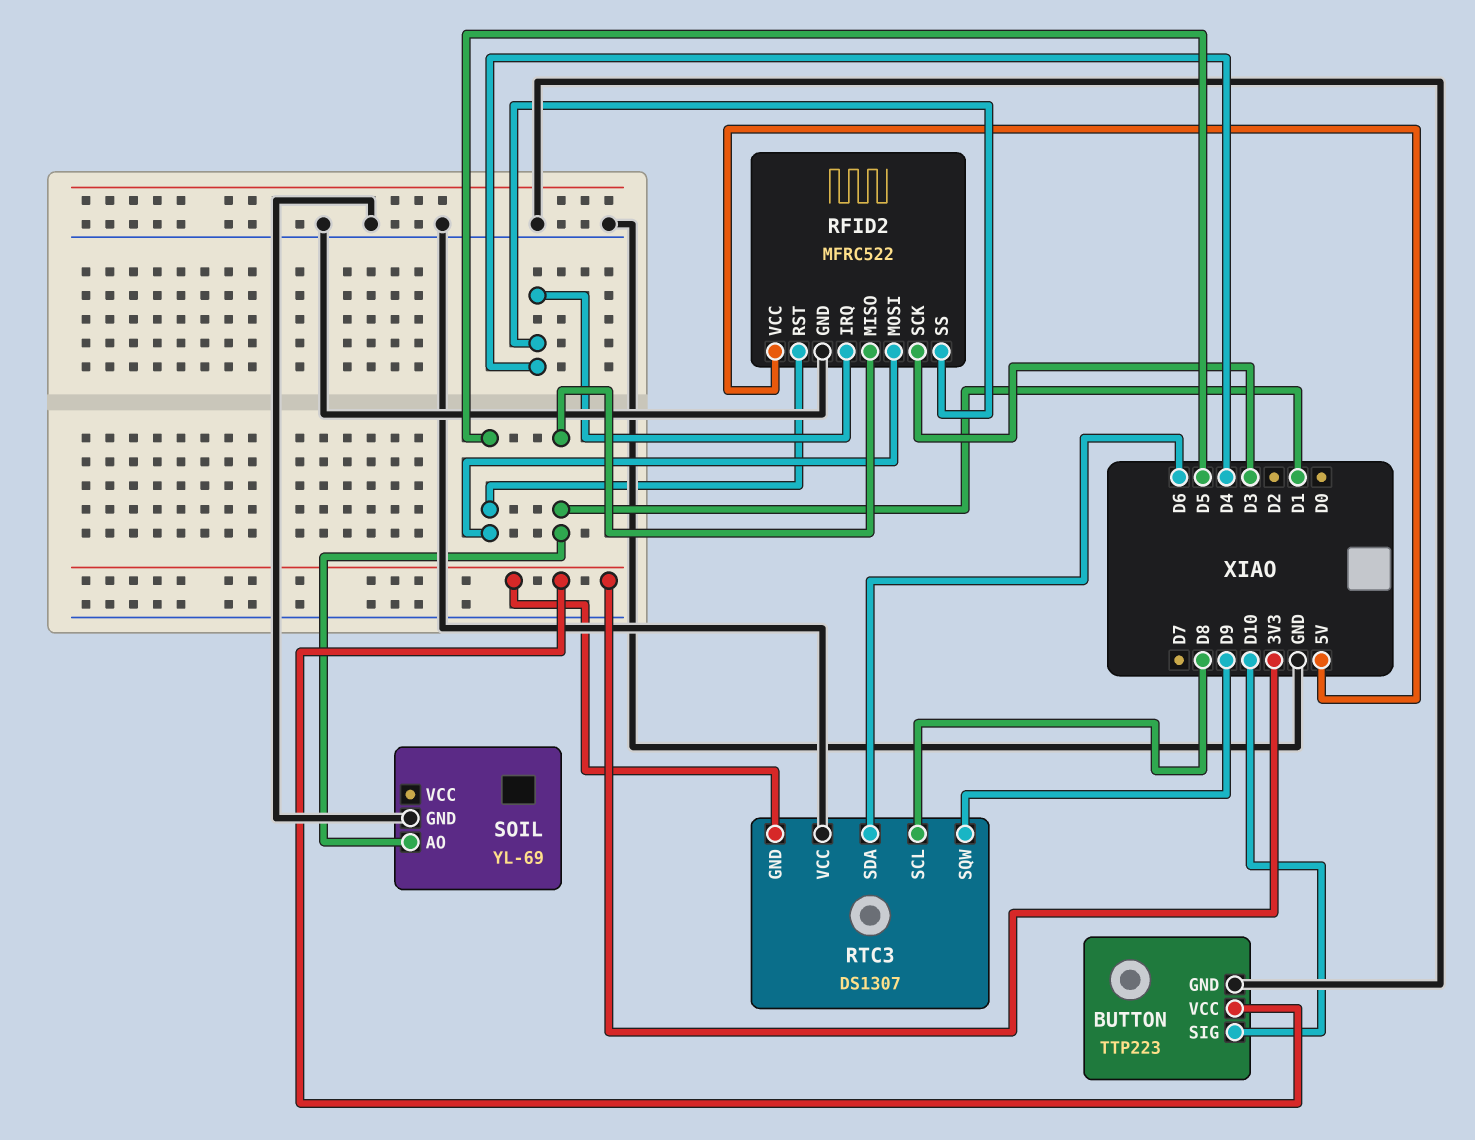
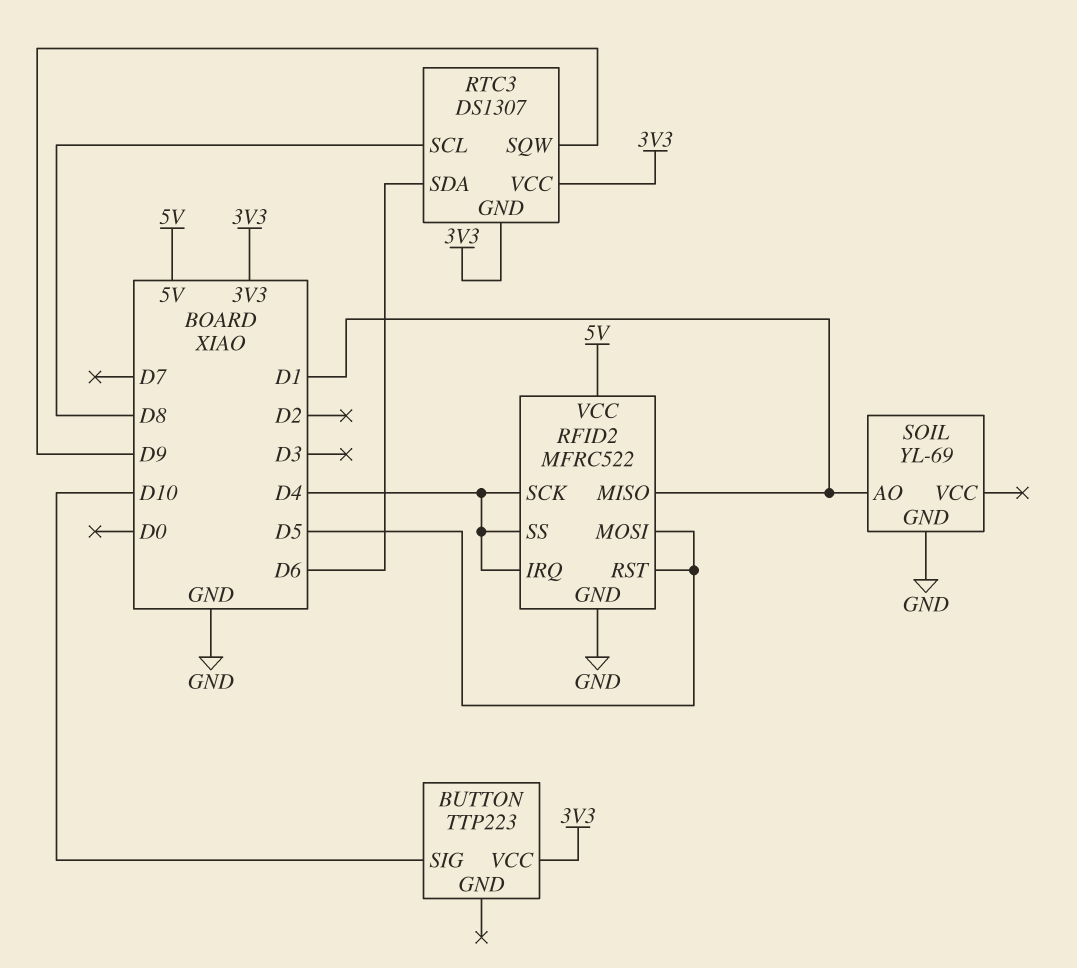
BUTTON pin GND: GND -> none
RFID2 pin SCK: D3 -> D4
RTC3 pin VCC: GND -> 3V3

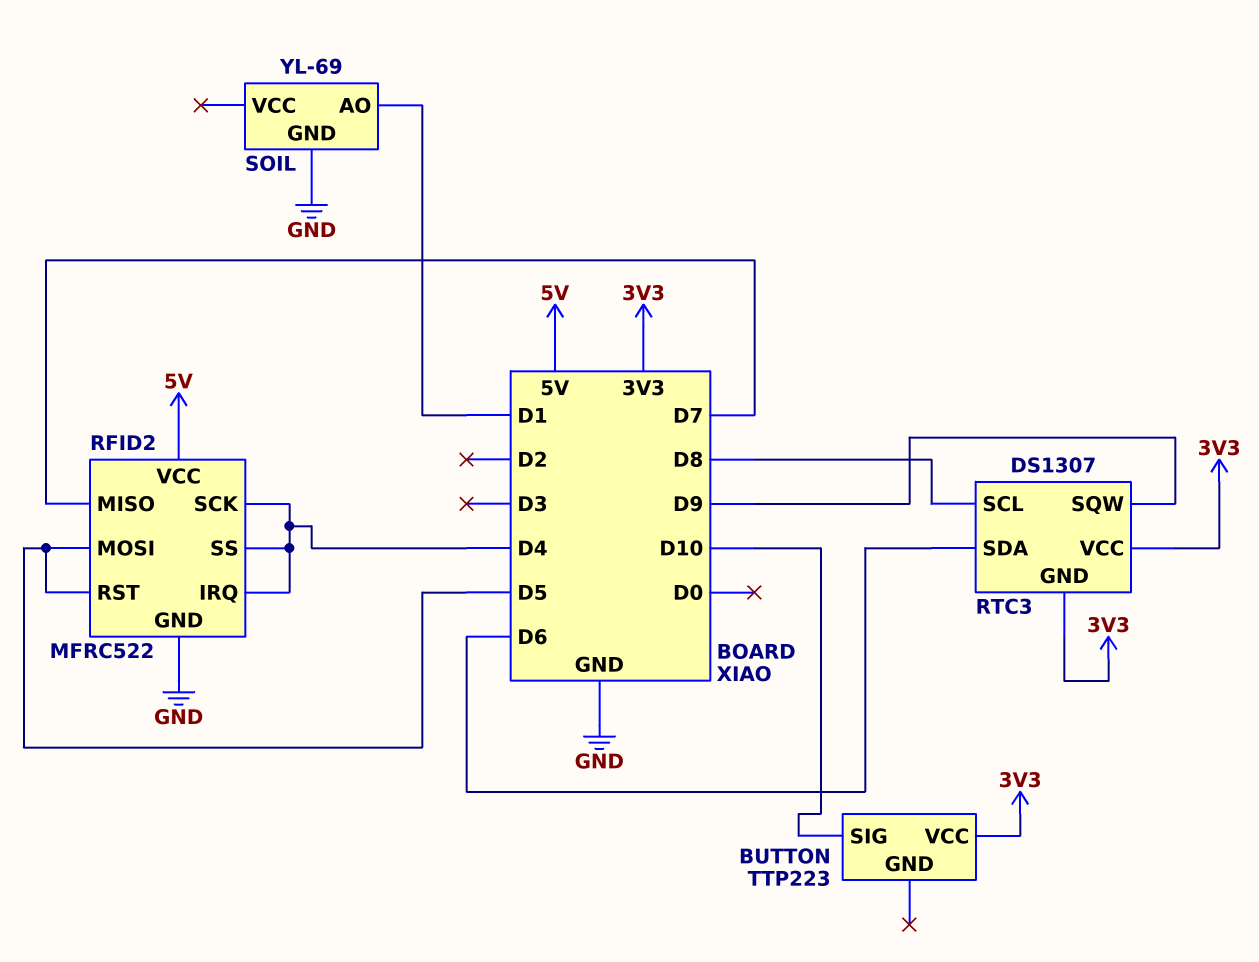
RFID2 pin MISO: D1 -> D7

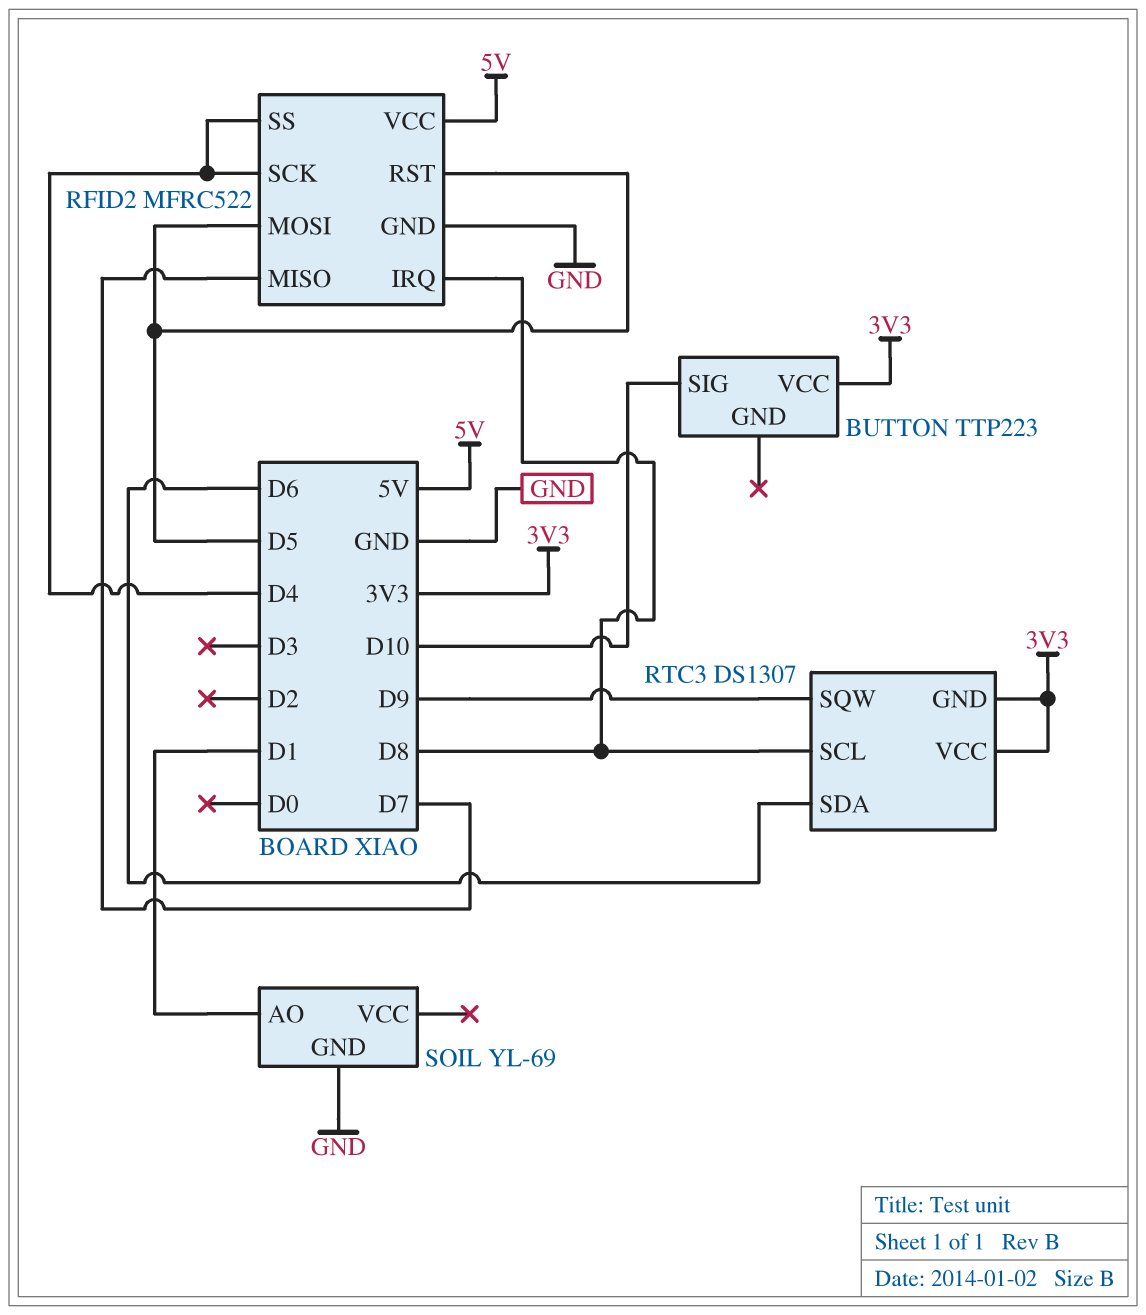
RFID2 pin IRQ: D4 -> D8

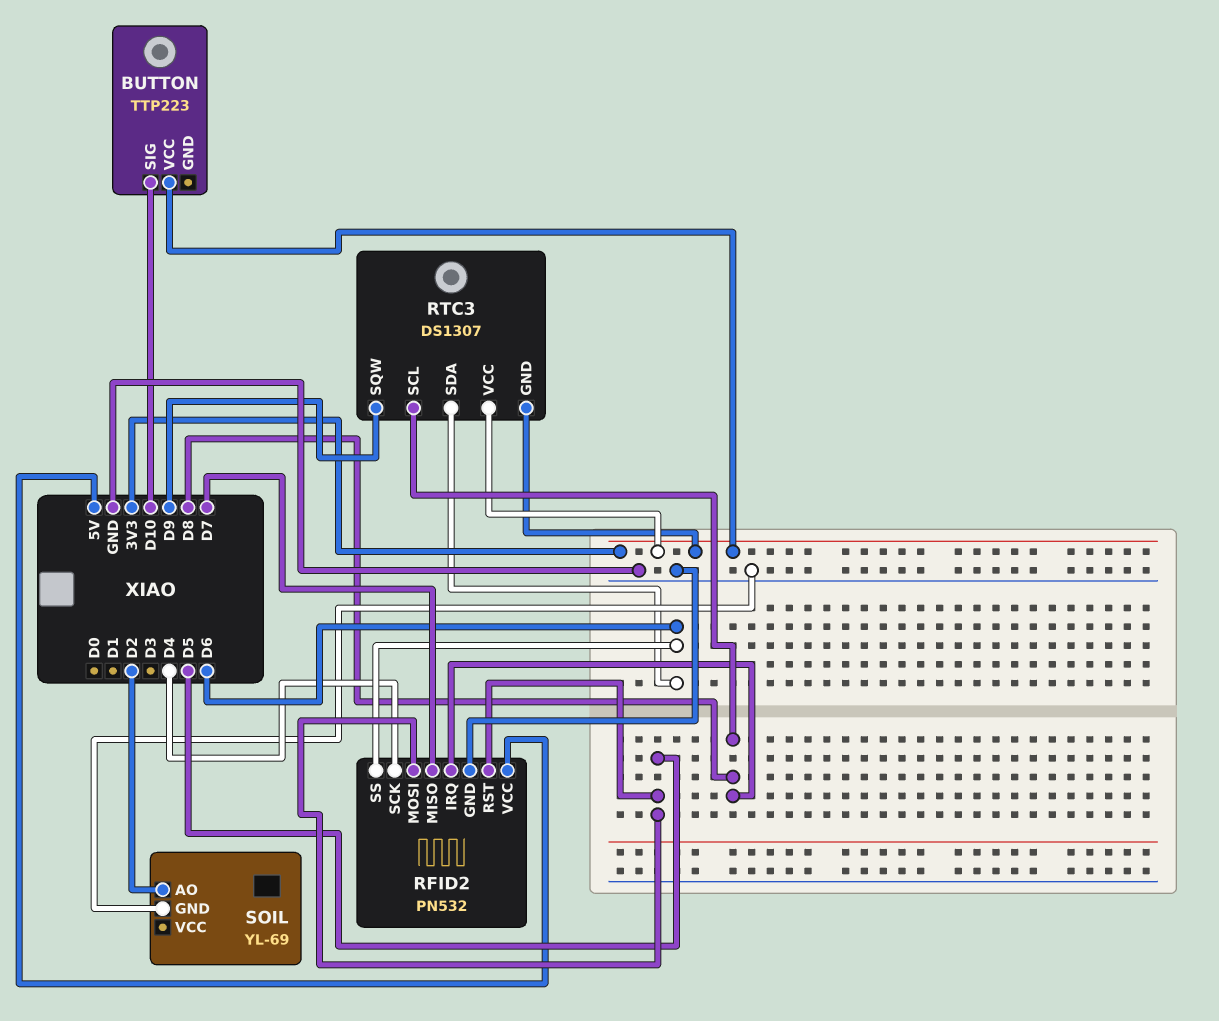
RFID2: MFRC522 -> PN532
RFID2 pin SS: D4 -> D6
SOIL pin AO: D1 -> D2

